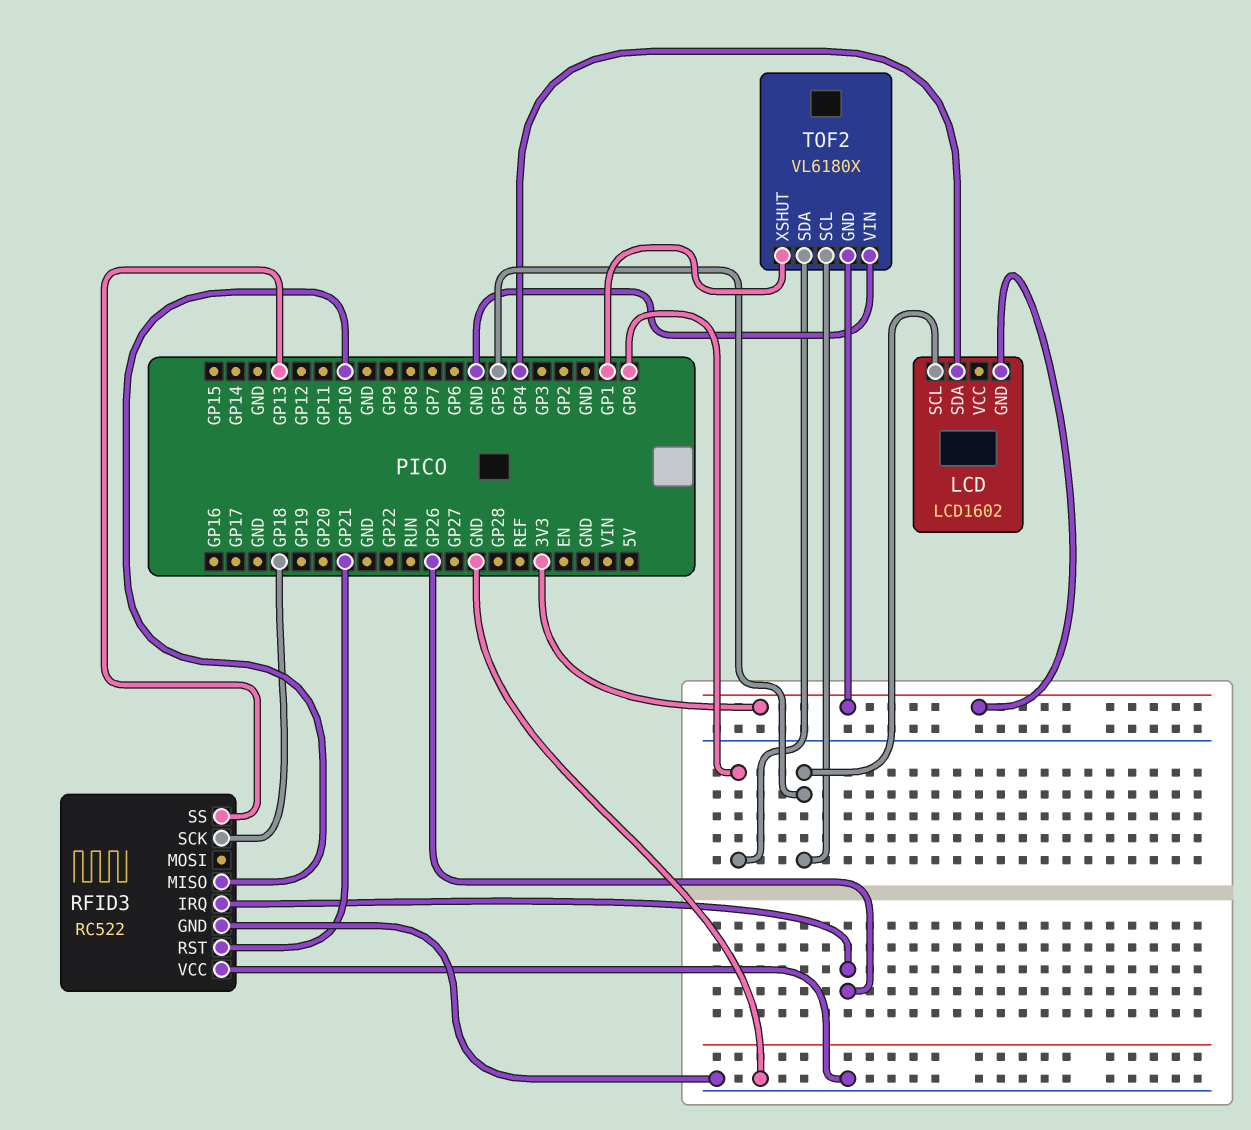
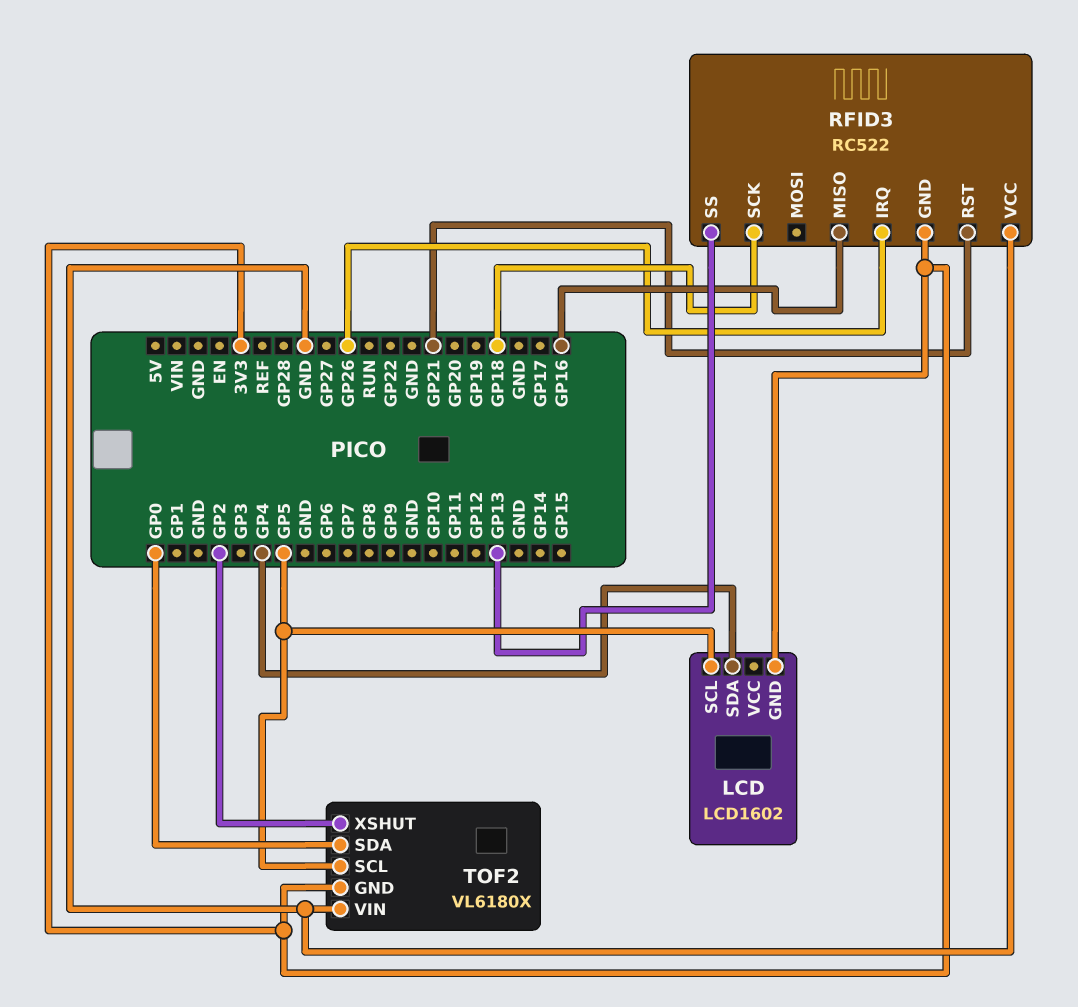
RFID3 pin GND: GND -> 3V3
RFID3 pin MISO: GP10 -> GP16
TOF2 pin XSHUT: GP1 -> GP2

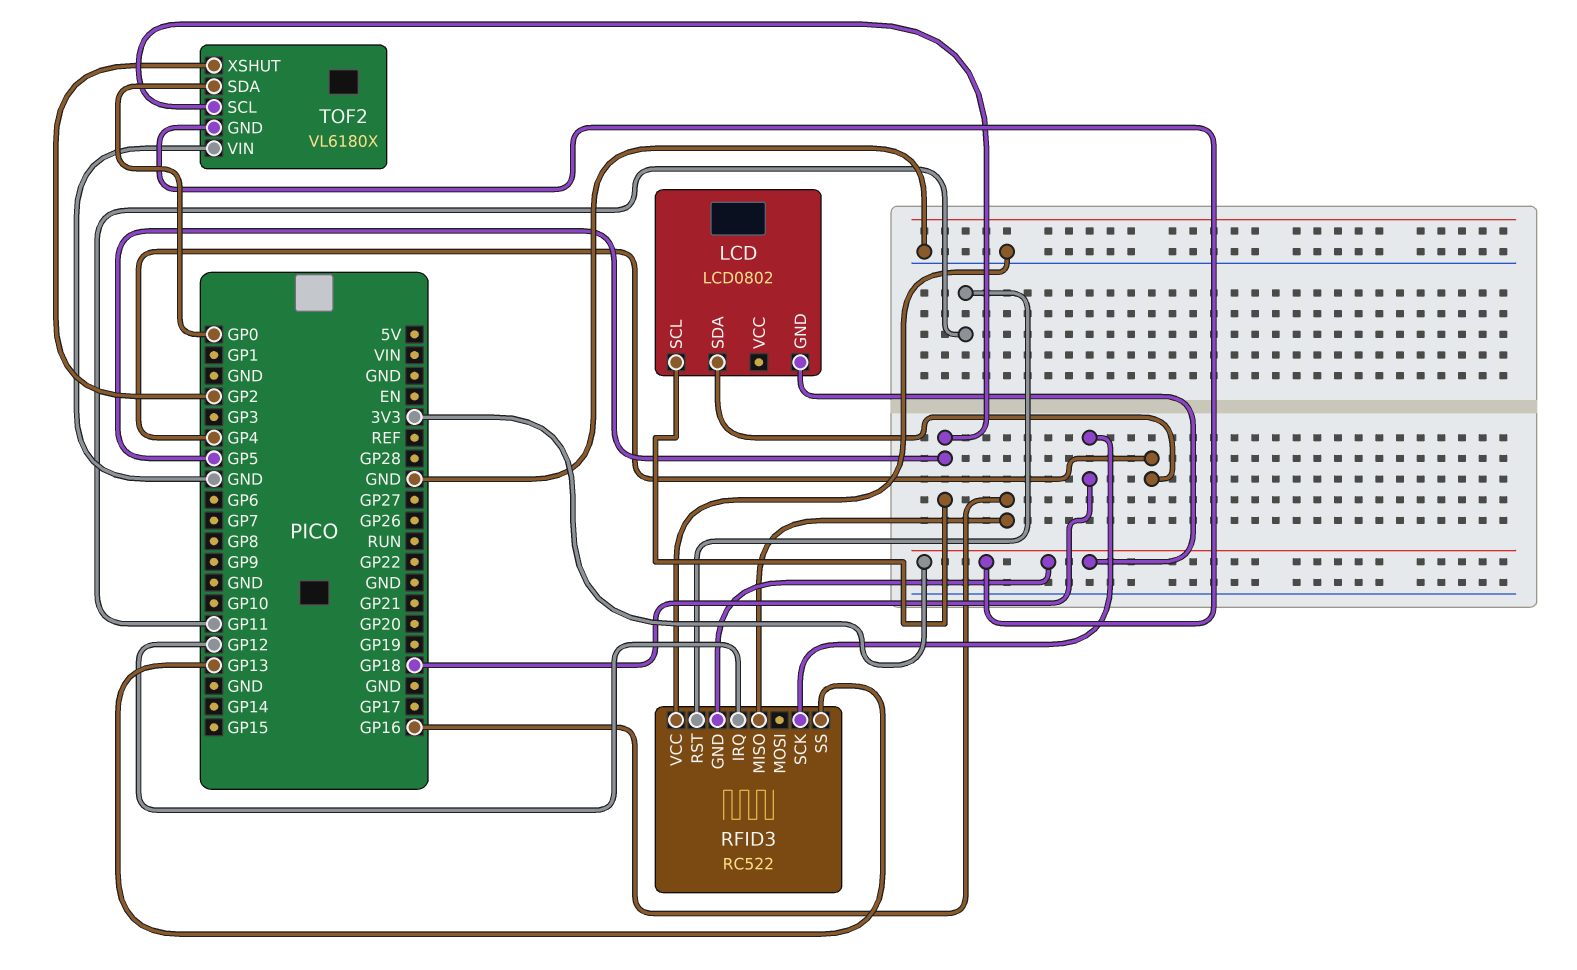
LCD: LCD1602 -> LCD0802
RFID3 pin IRQ: GP26 -> GP12
RFID3 pin RST: GP21 -> GP11

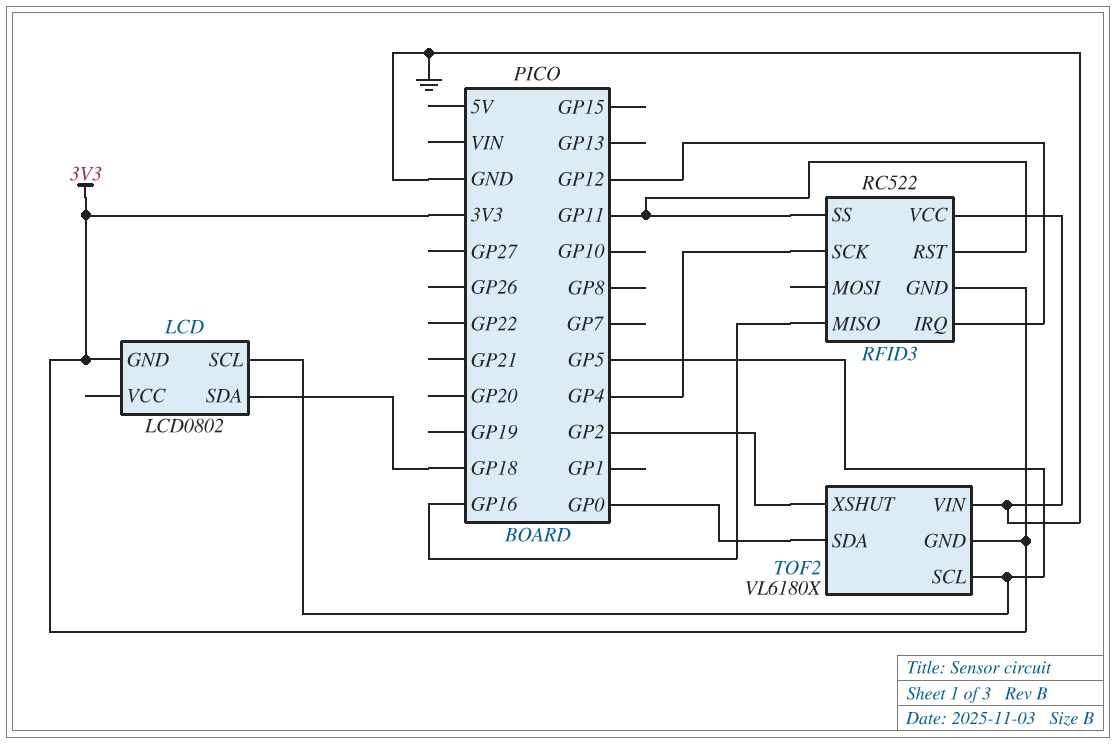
LCD pin SDA: GP4 -> GP18
RFID3 pin SCK: GP18 -> GP4
RFID3 pin SS: GP13 -> GP11

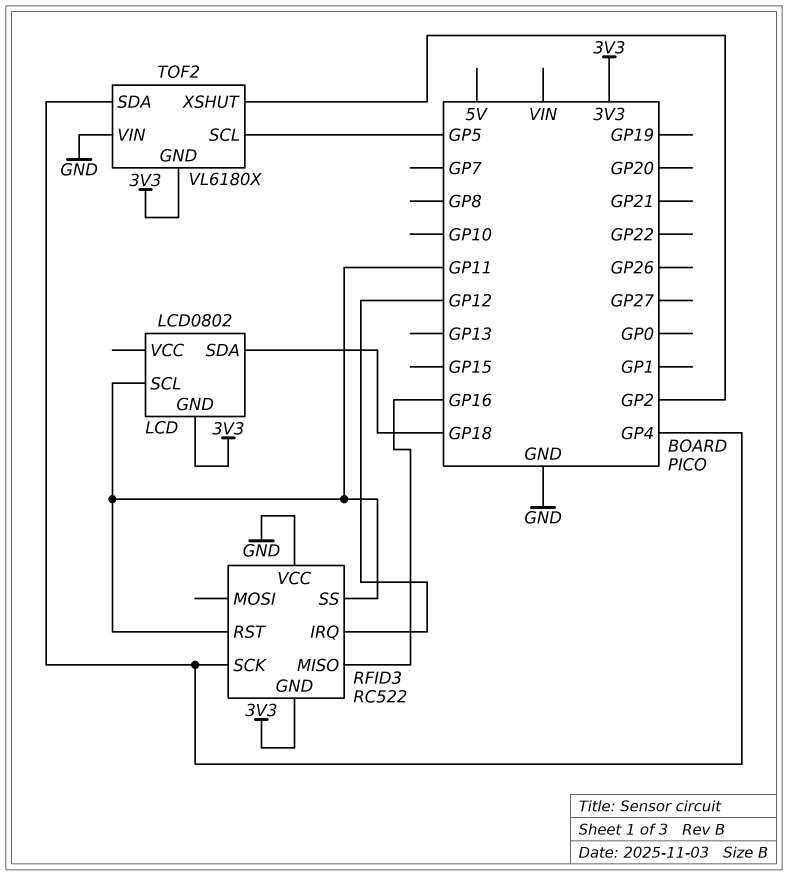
LCD pin SCL: GP5 -> GP11
TOF2 pin SDA: GP0 -> GP4

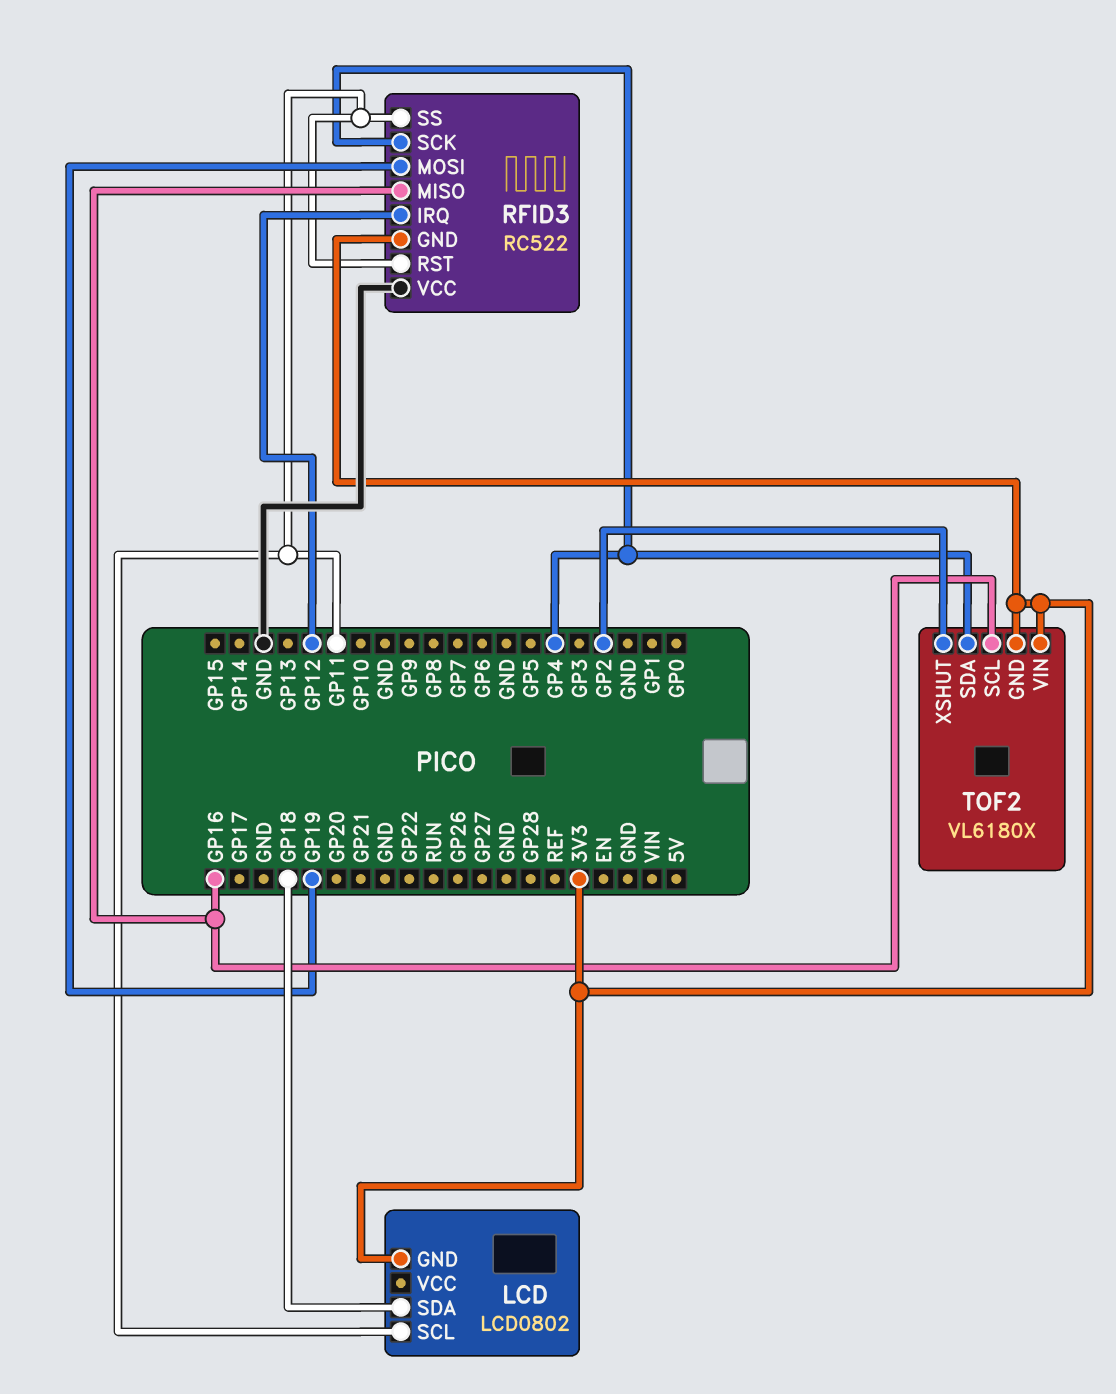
RFID3 pin MOSI: none -> GP19
TOF2 pin SCL: GP5 -> GP16
TOF2 pin VIN: GND -> 3V3

